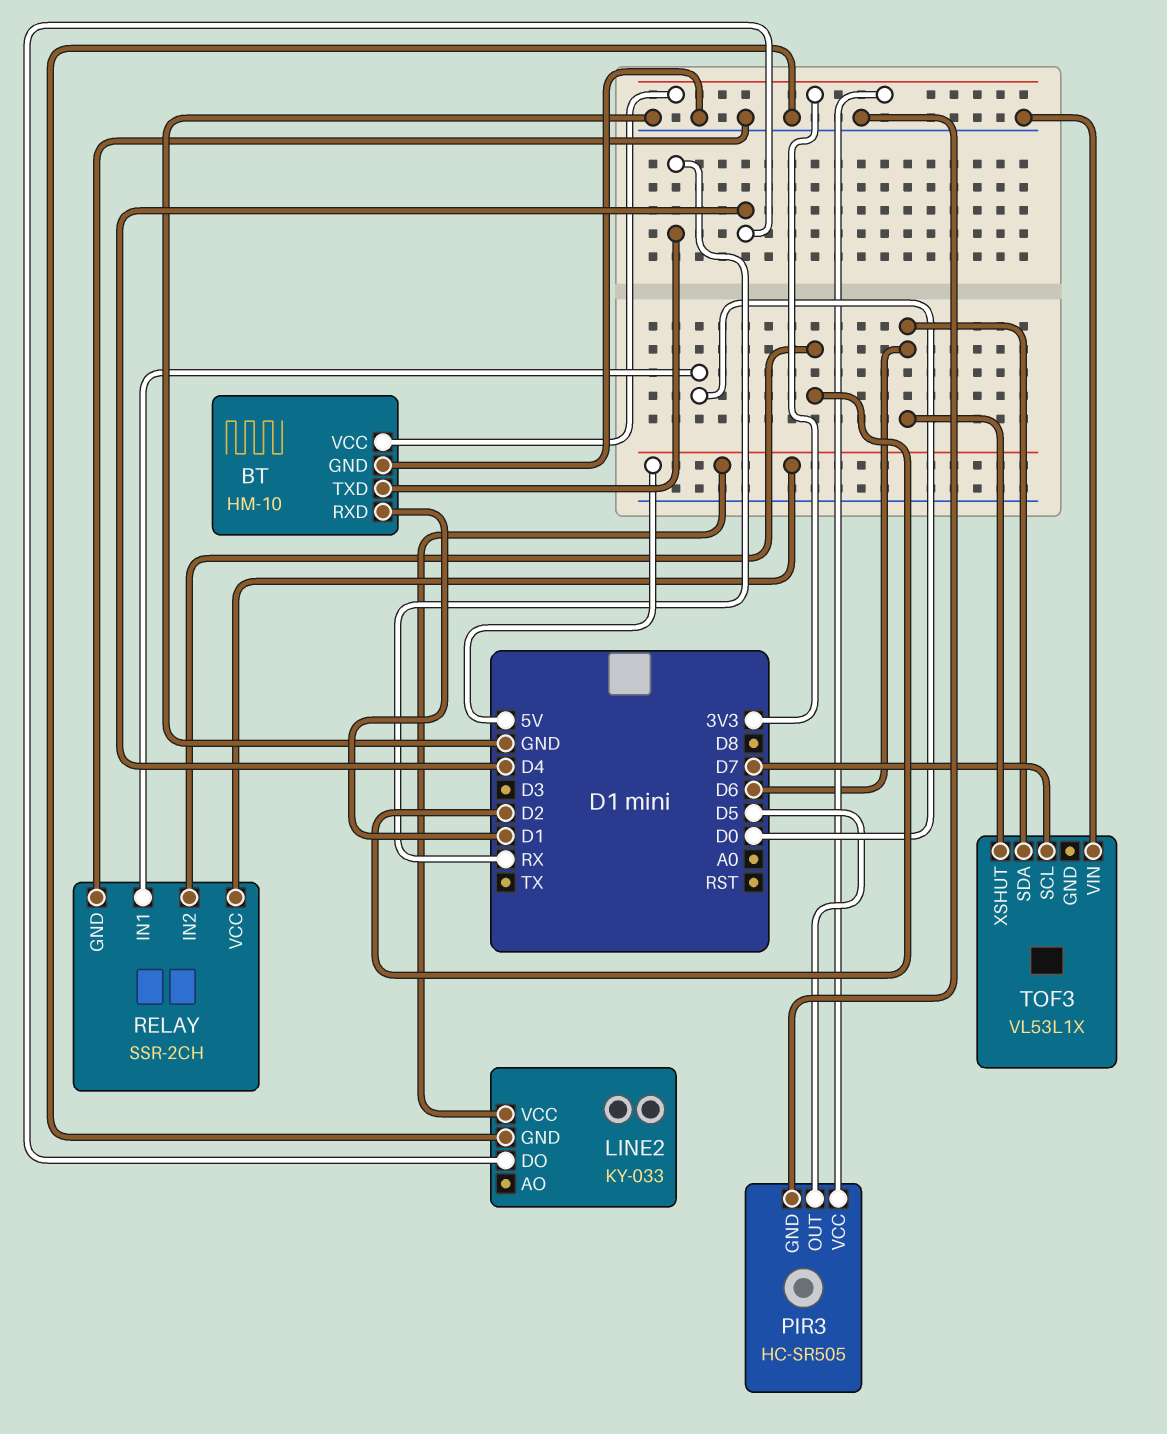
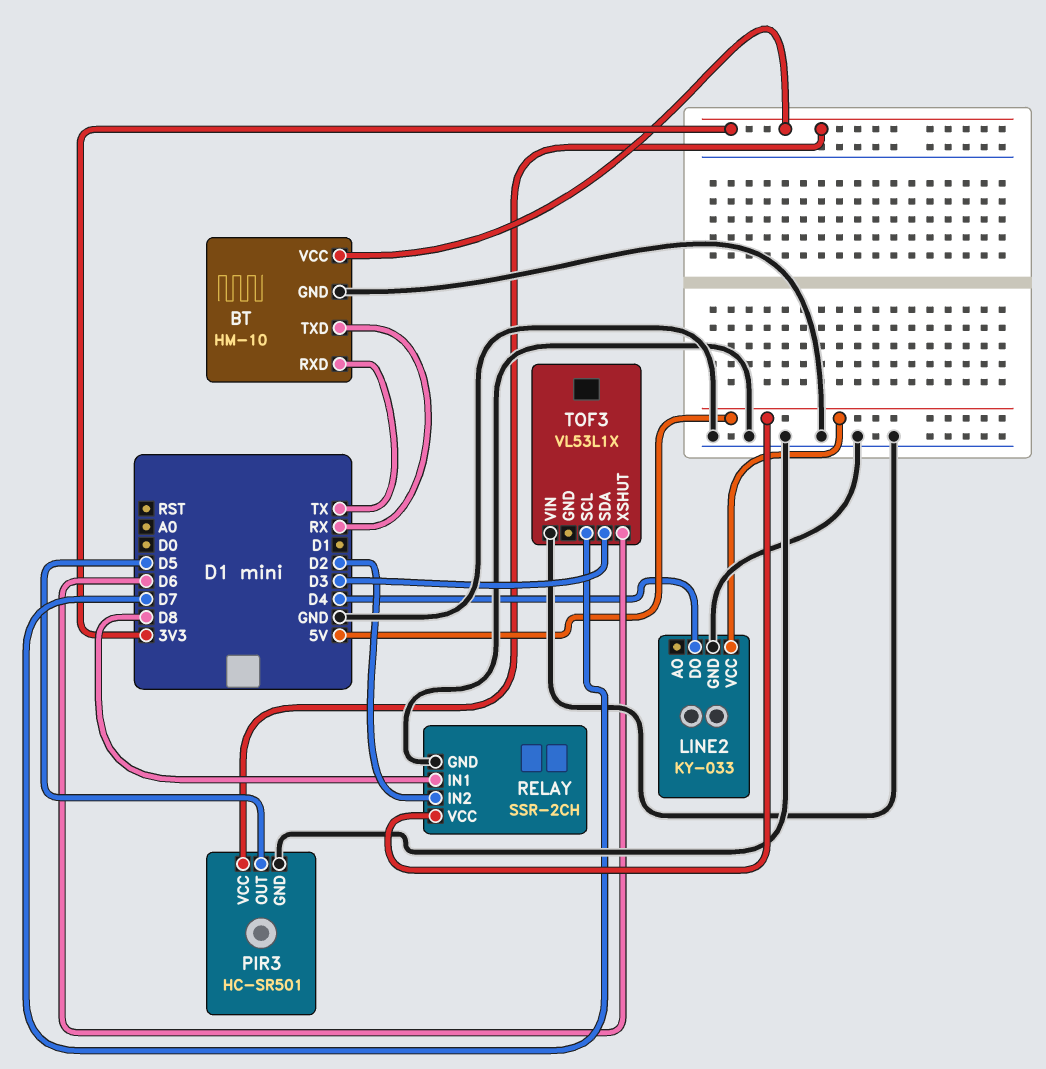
BT pin RXD: D1 -> TX
PIR3: HC-SR505 -> HC-SR501
RELAY pin IN1: D0 -> D8
TOF3 pin SDA: D6 -> D3

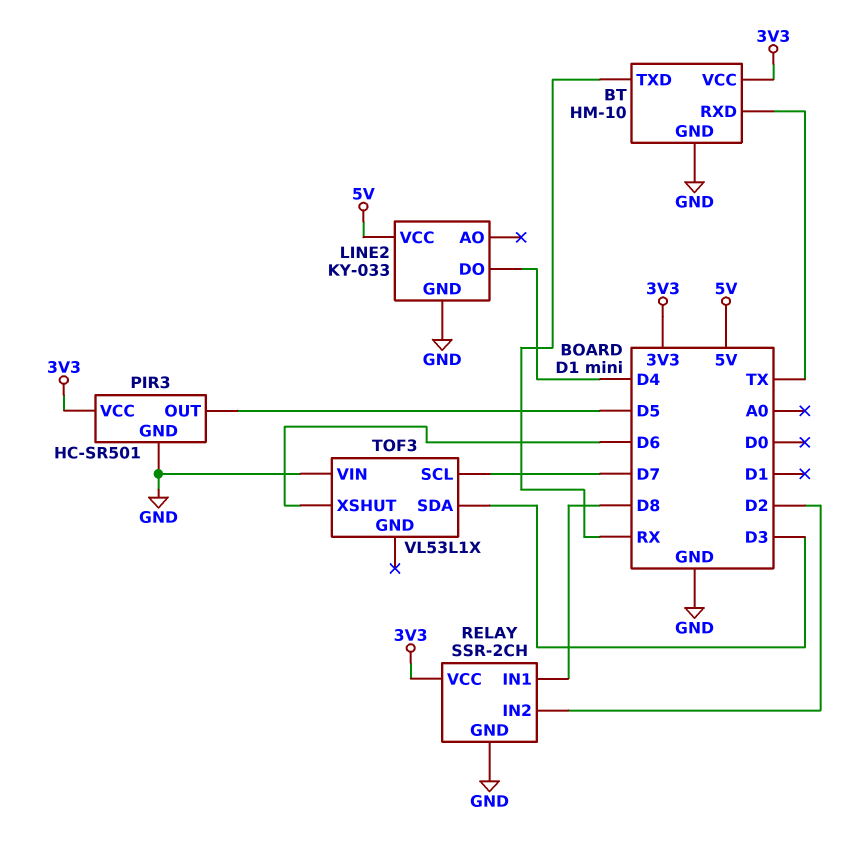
RELAY pin VCC: 5V -> 3V3

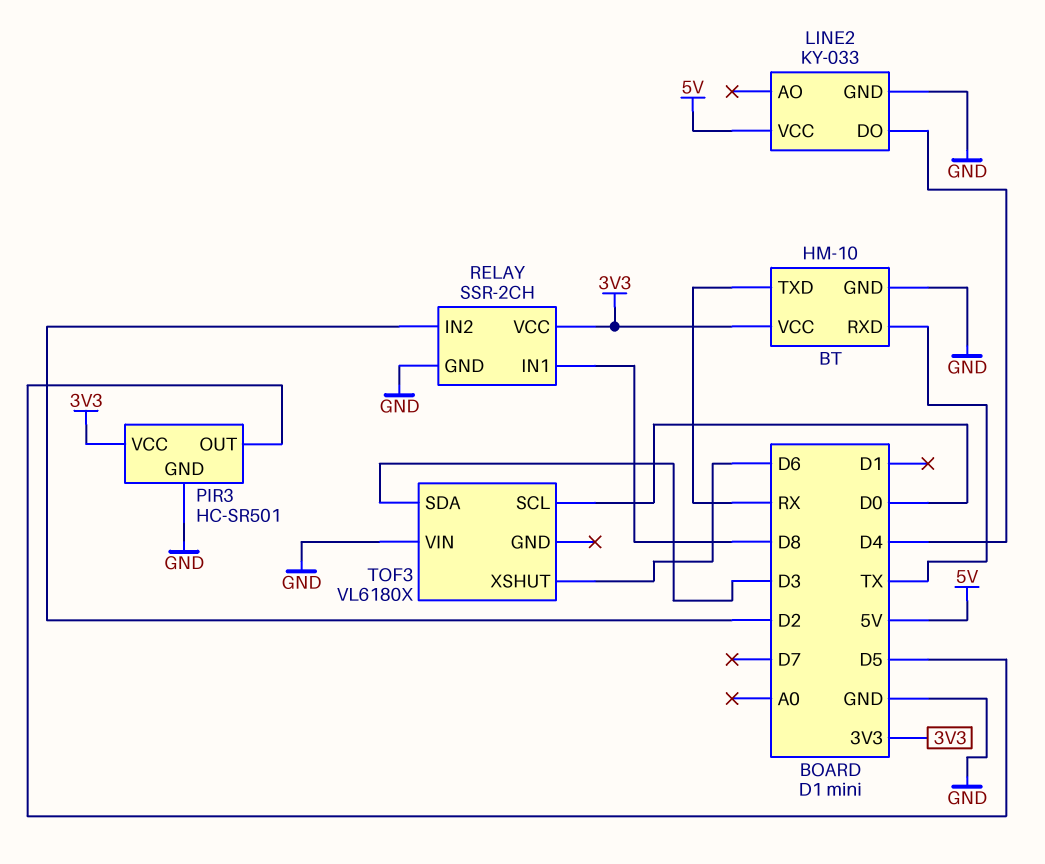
TOF3: VL53L1X -> VL6180X
TOF3 pin SCL: D7 -> D0

